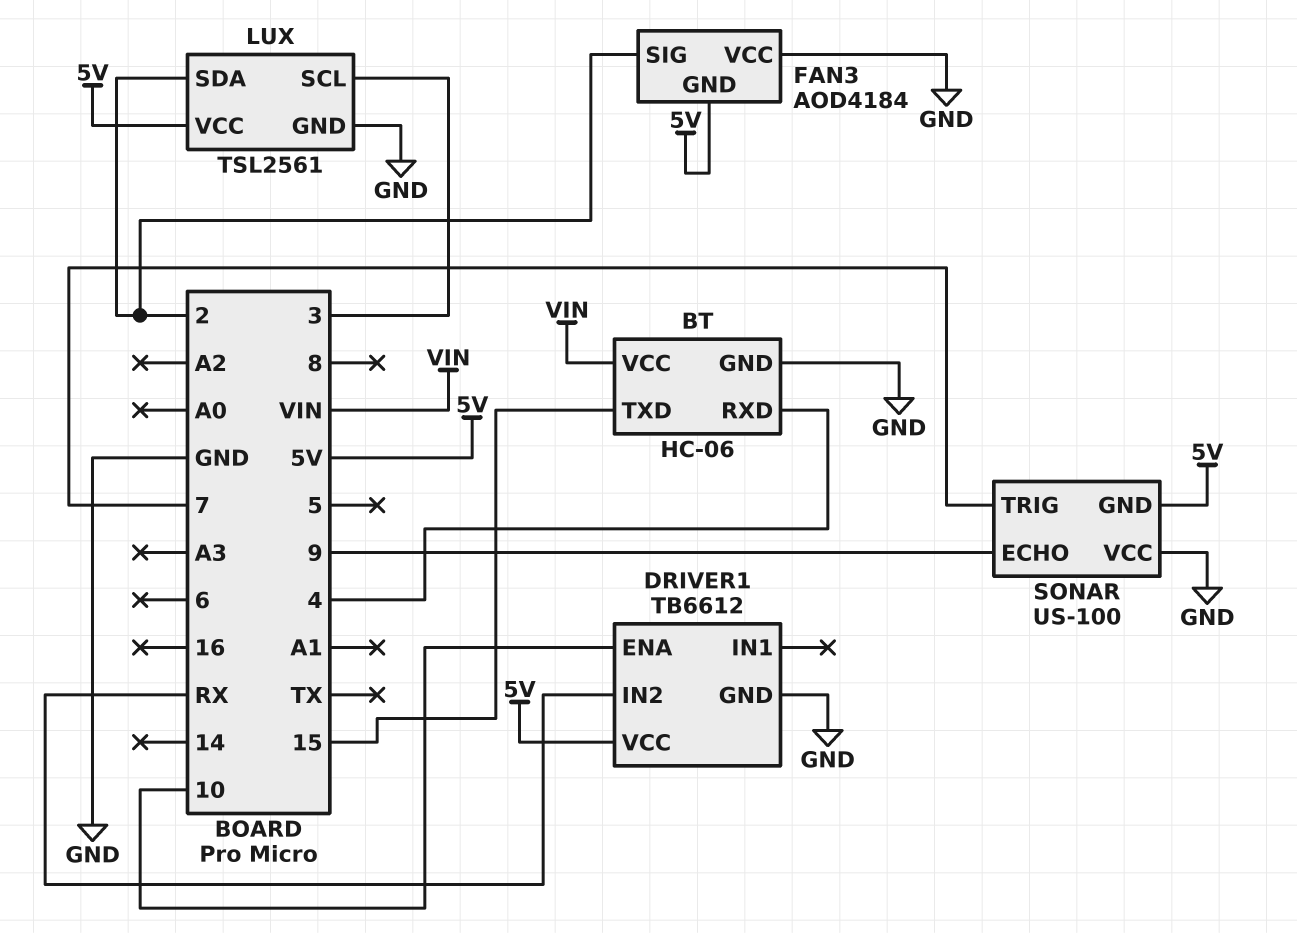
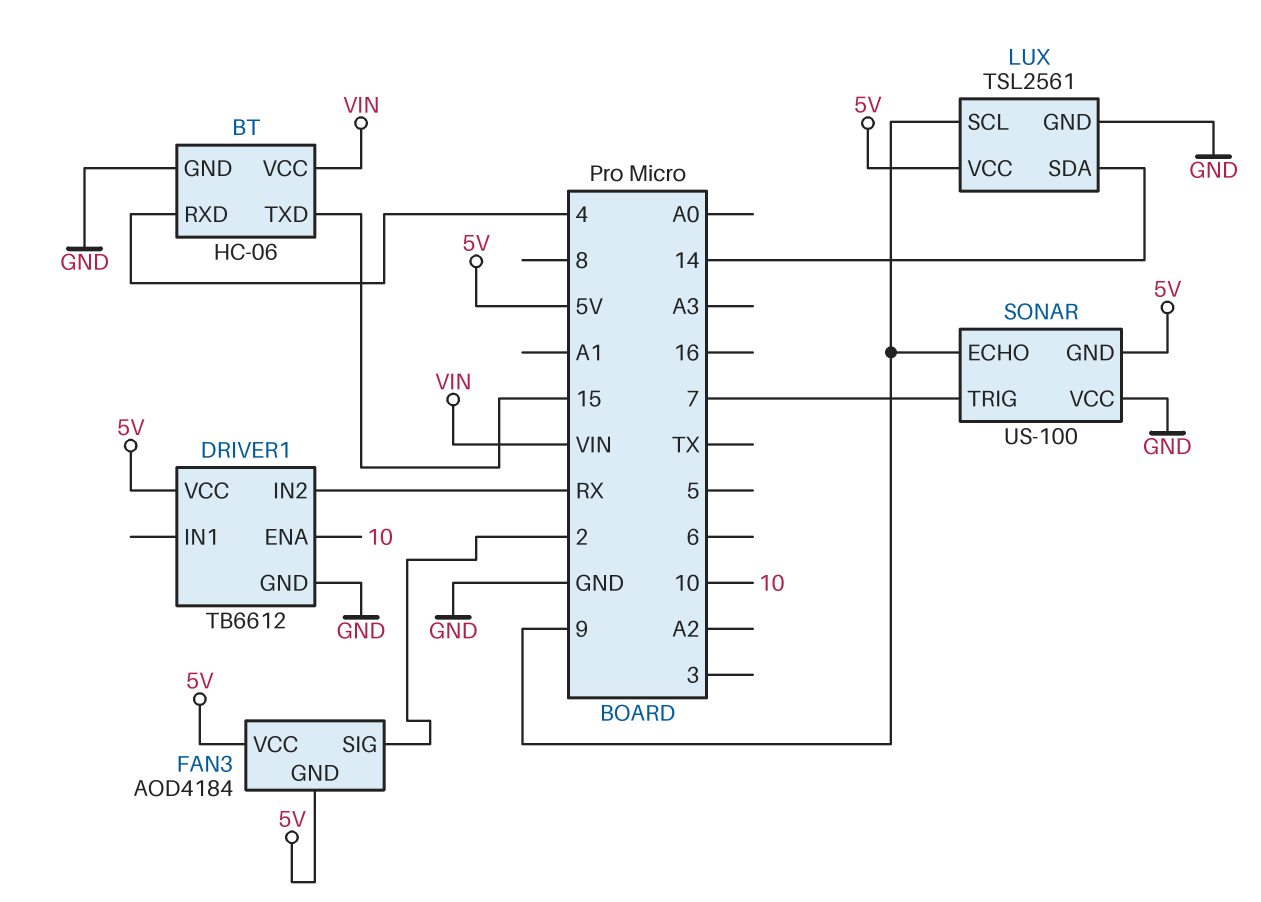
FAN3 pin VCC: GND -> 5V
LUX pin SCL: 3 -> 9
LUX pin SDA: 2 -> 14

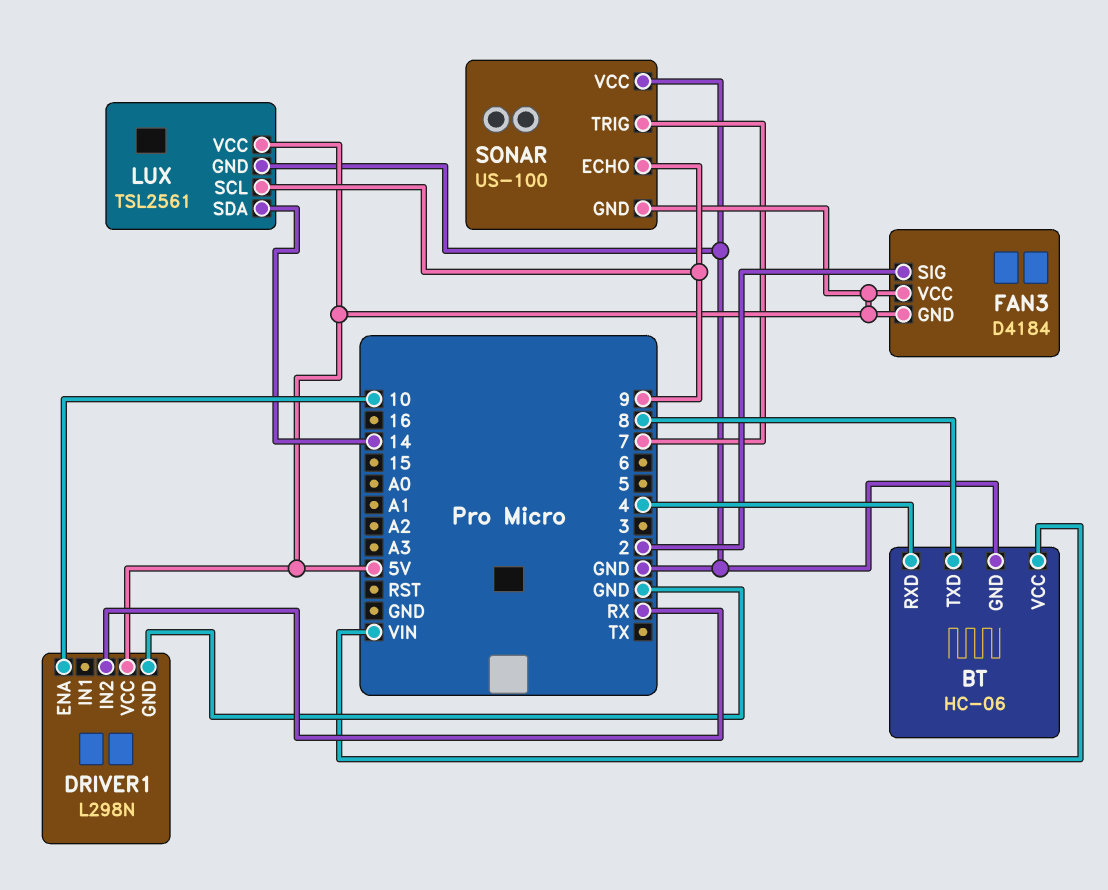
BT pin TXD: 15 -> 8
DRIVER1: TB6612 -> L298N
FAN3: AOD4184 -> D4184

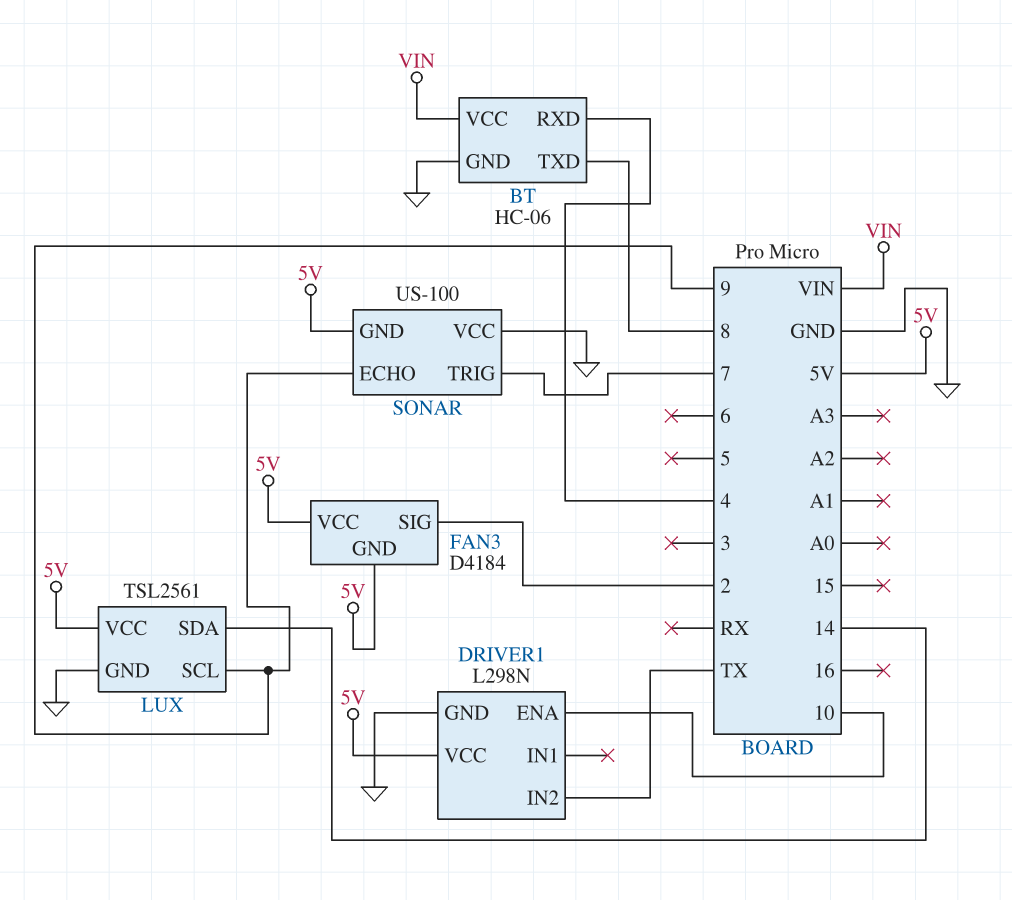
DRIVER1 pin IN2: RX -> TX

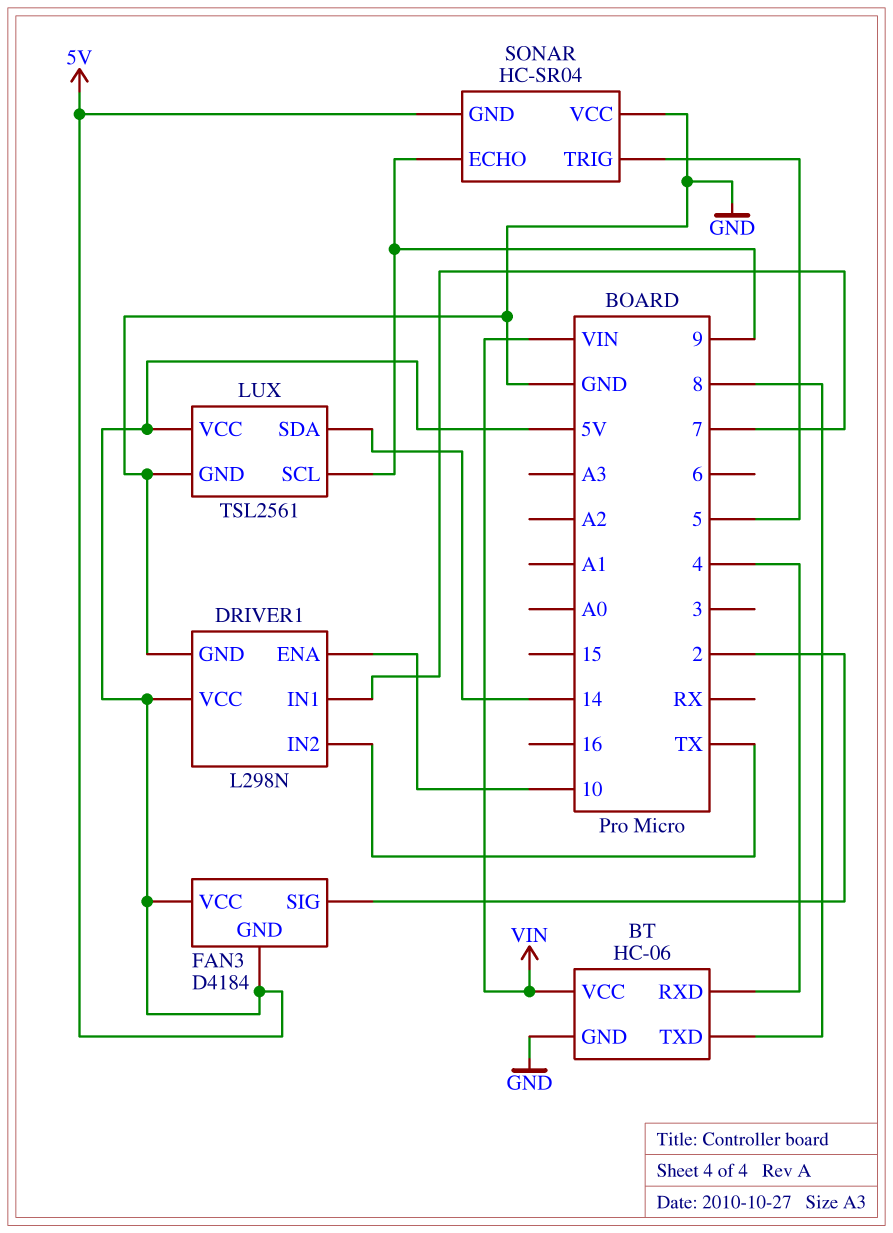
DRIVER1 pin IN1: none -> 7
SONAR: US-100 -> HC-SR04
SONAR pin TRIG: 7 -> 5

